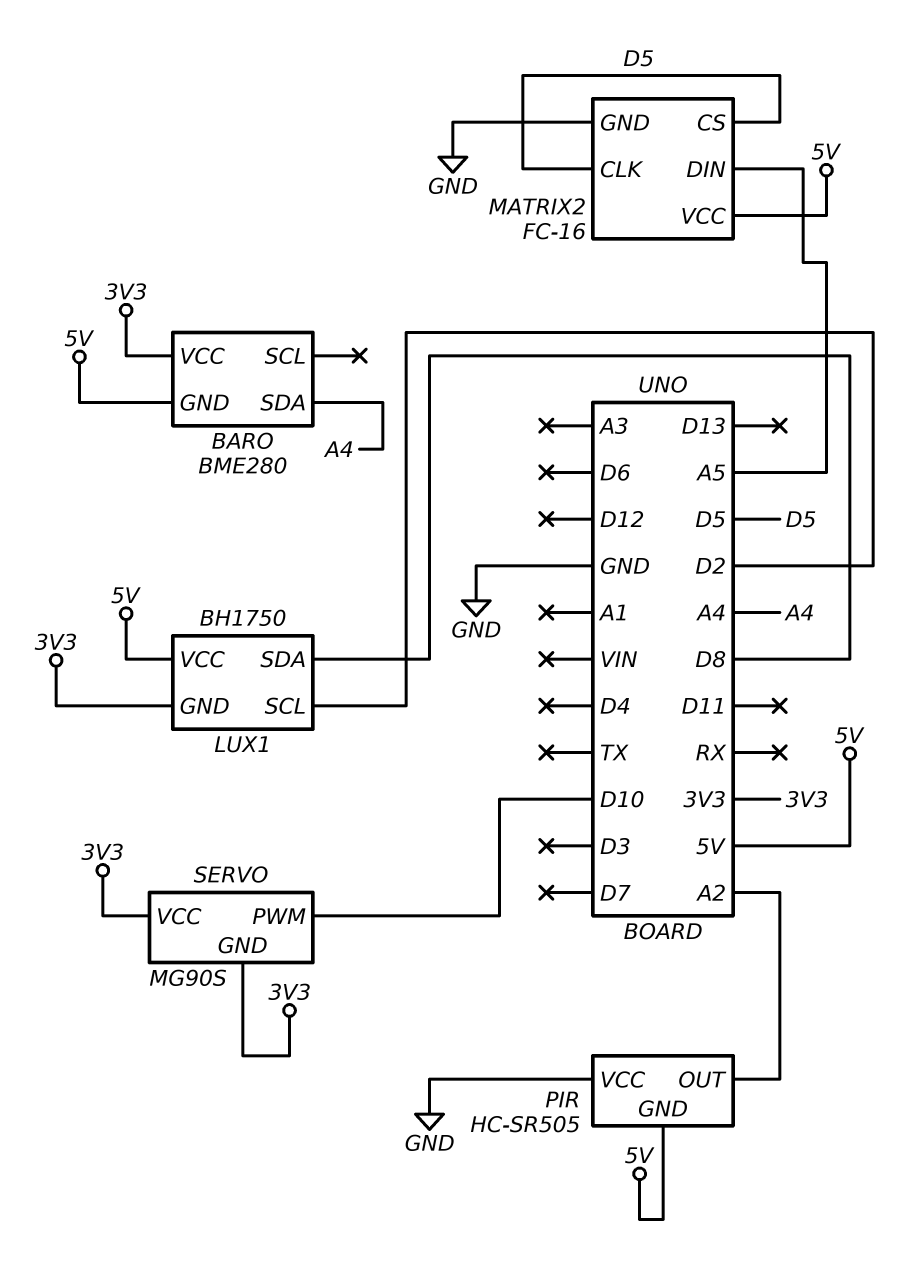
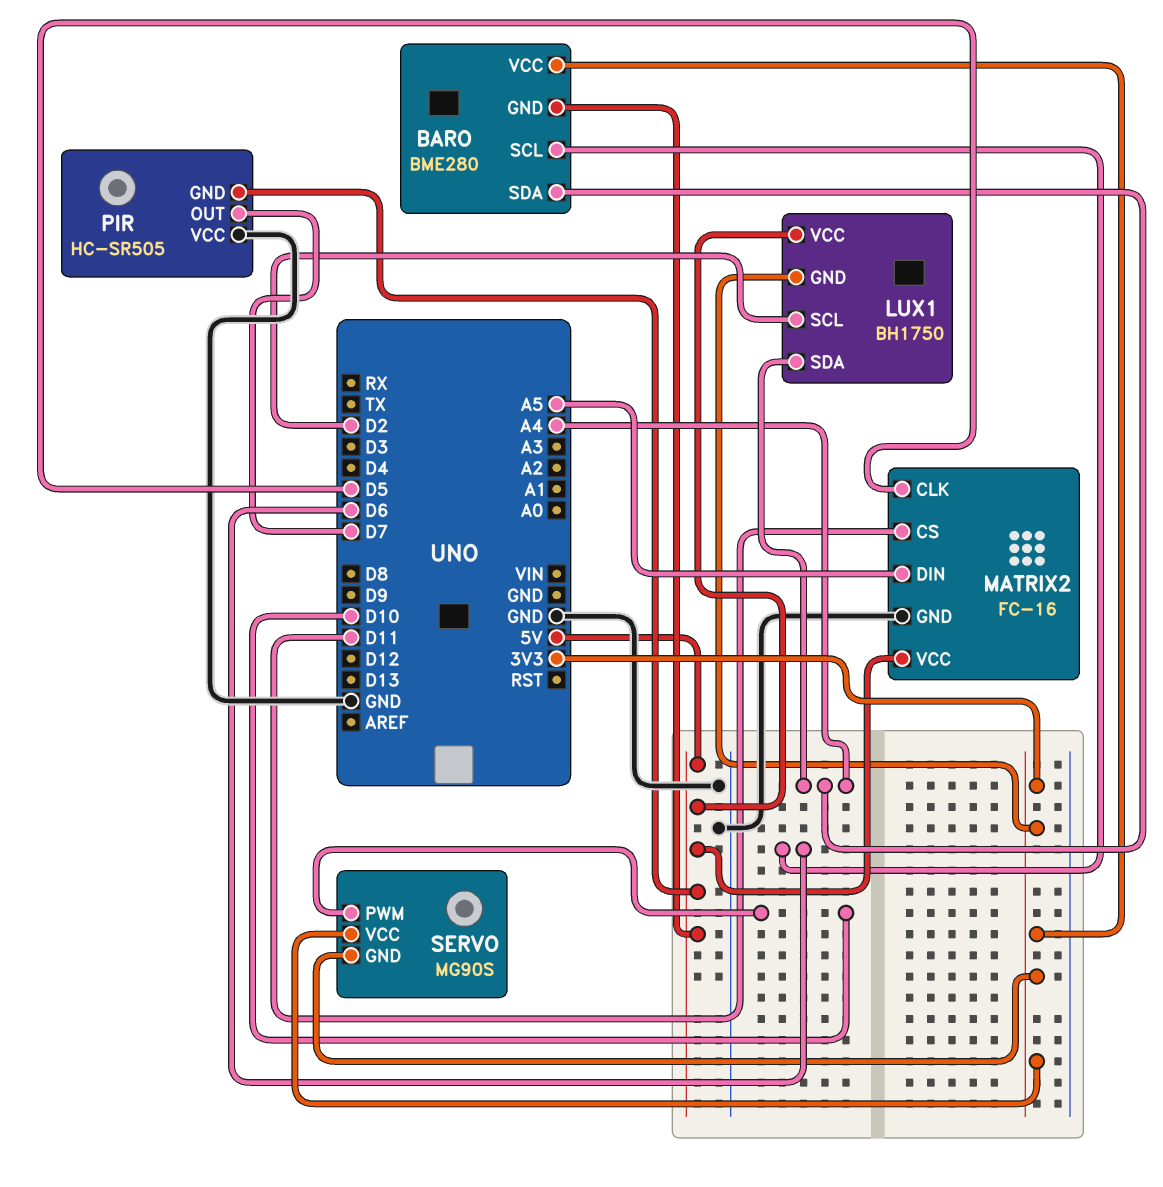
BARO pin SCL: none -> D6
LUX1 pin SDA: D8 -> A4
MATRIX2 pin CS: D5 -> D11
PIR pin OUT: A2 -> D7

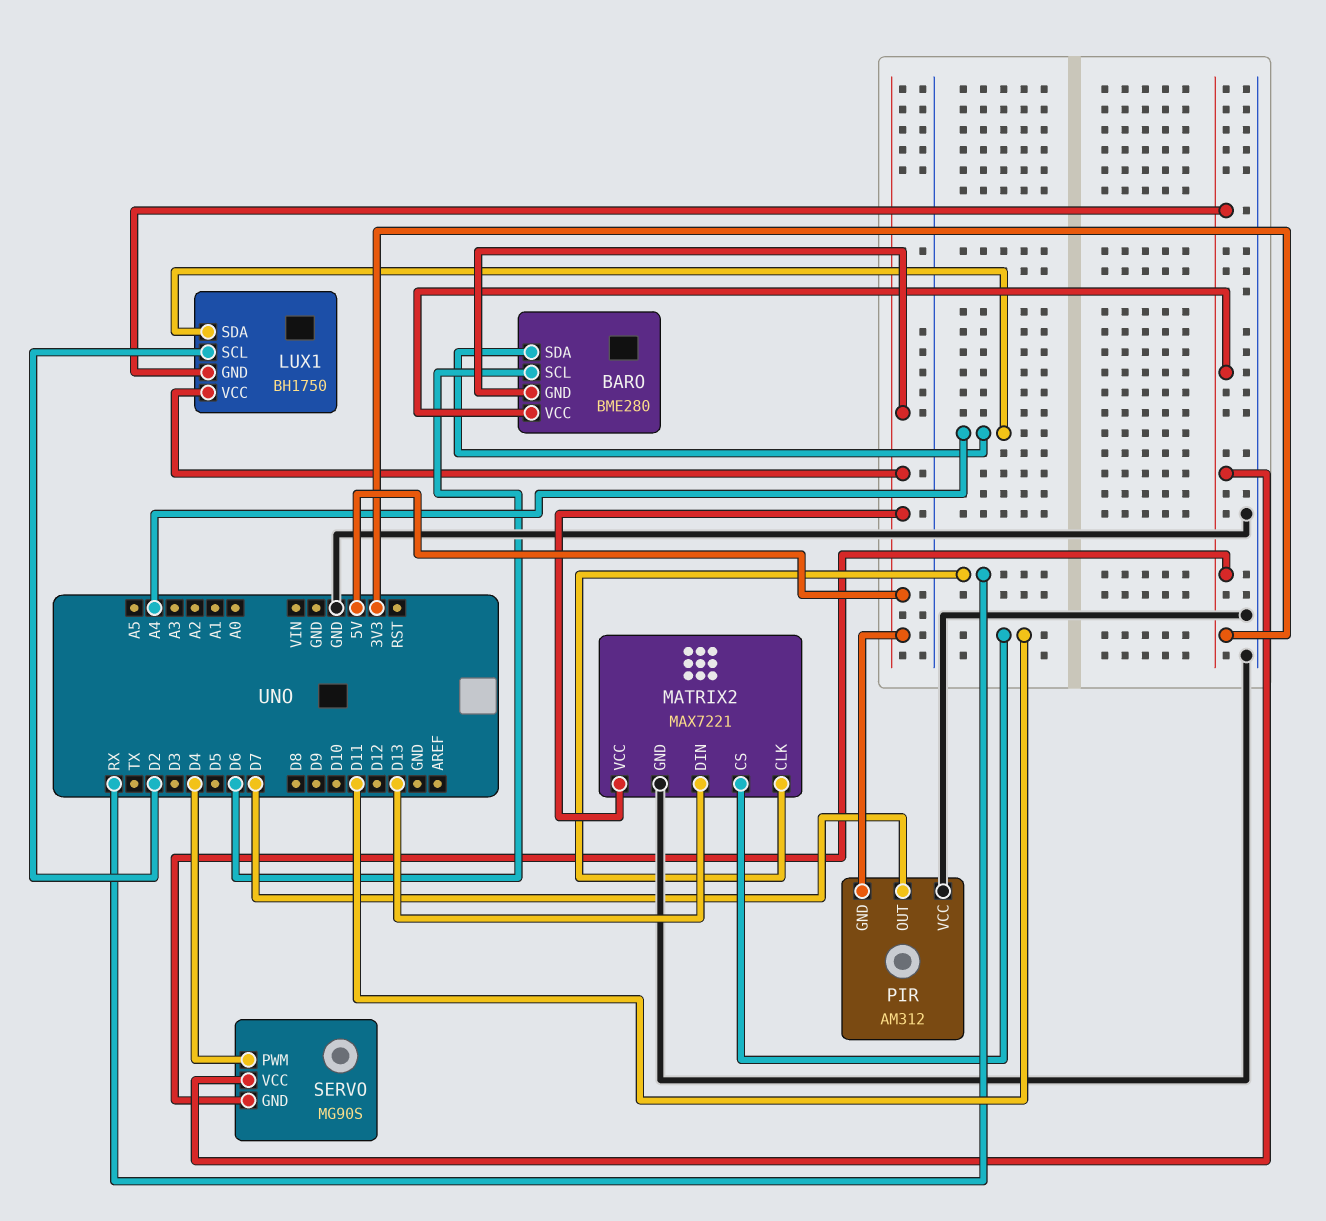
MATRIX2: FC-16 -> MAX7221
MATRIX2 pin CLK: D5 -> RX
MATRIX2 pin DIN: A5 -> D13
PIR: HC-SR505 -> AM312
SERVO pin PWM: D10 -> D4

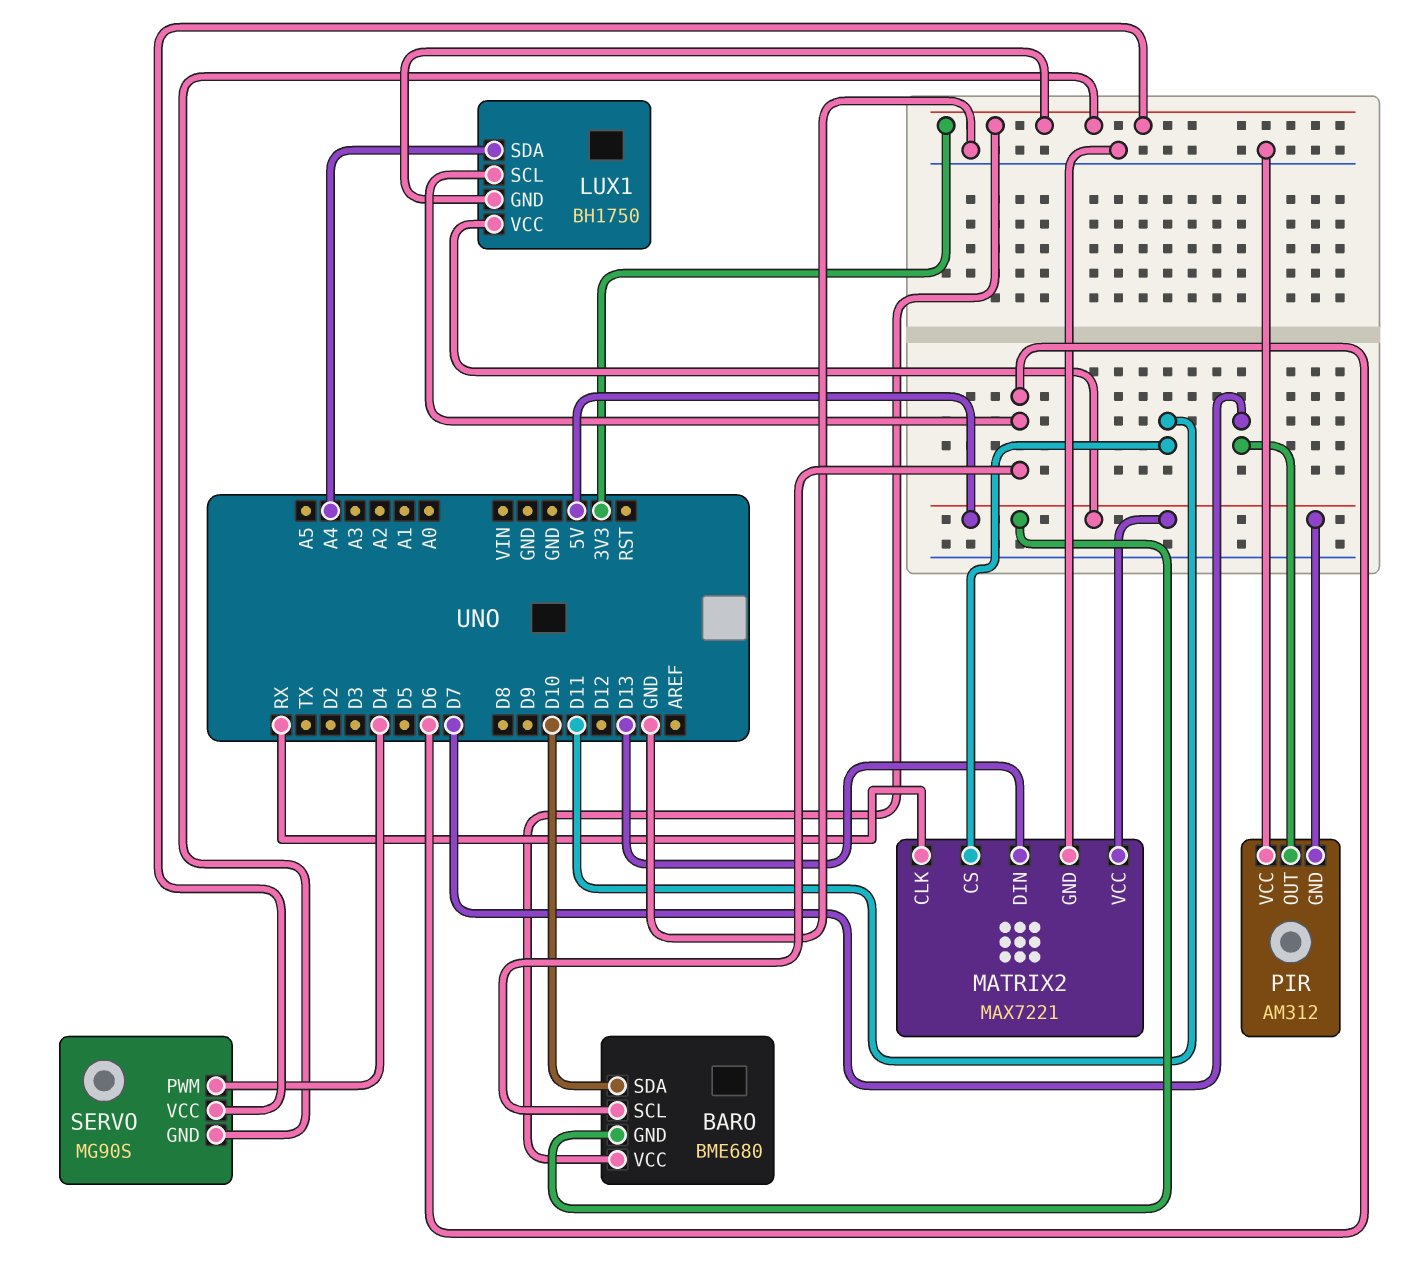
BARO: BME280 -> BME680
BARO pin SDA: A4 -> D10
LUX1 pin SCL: D2 -> D6

